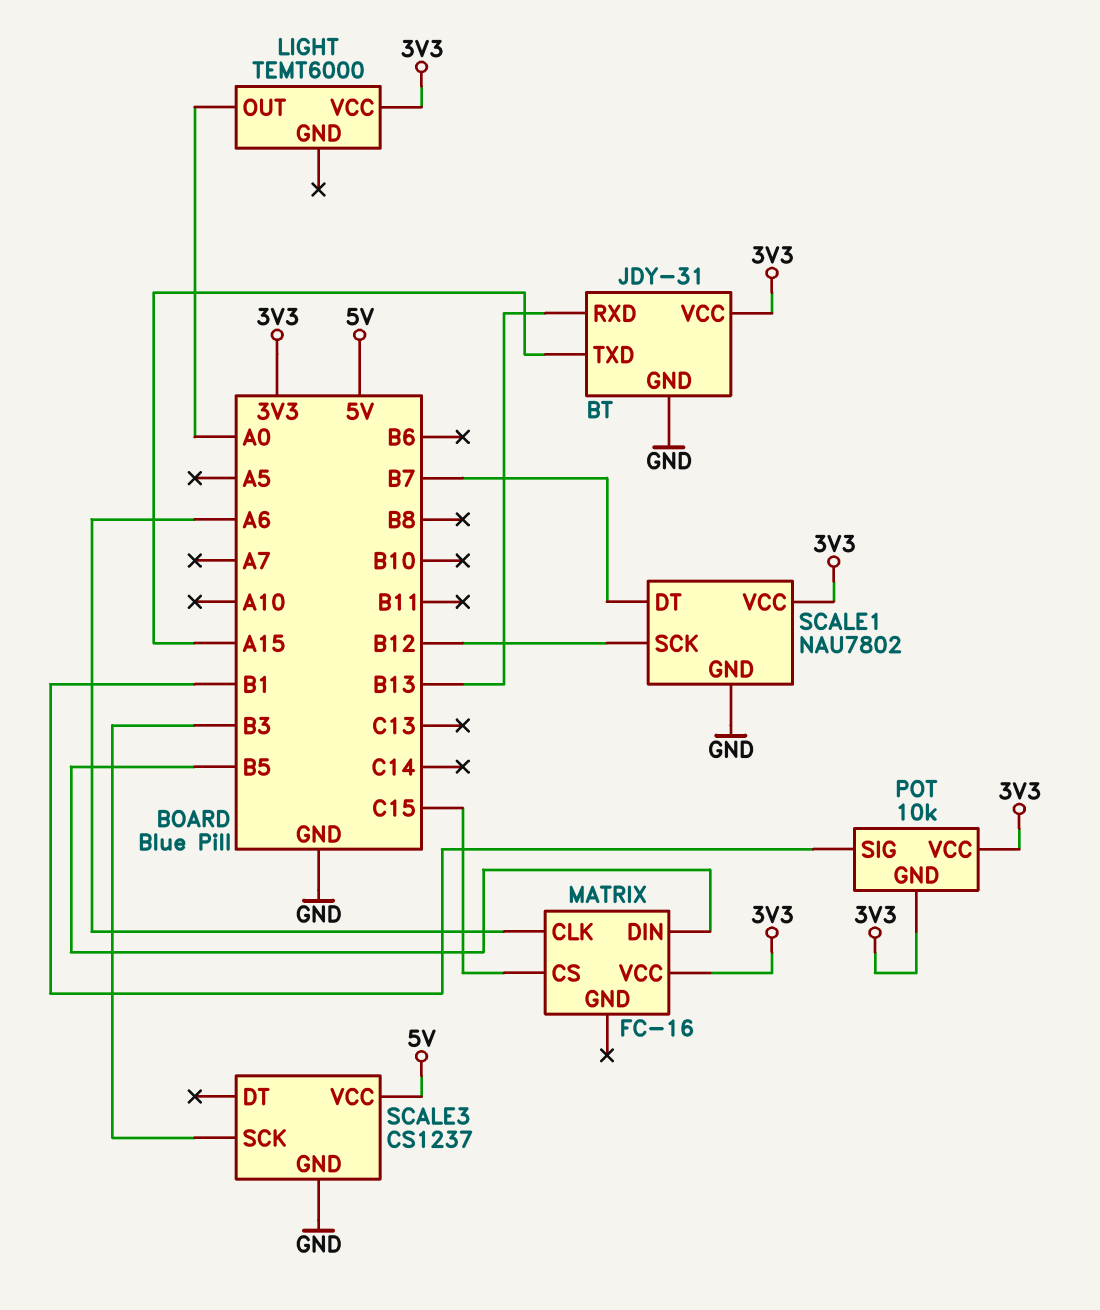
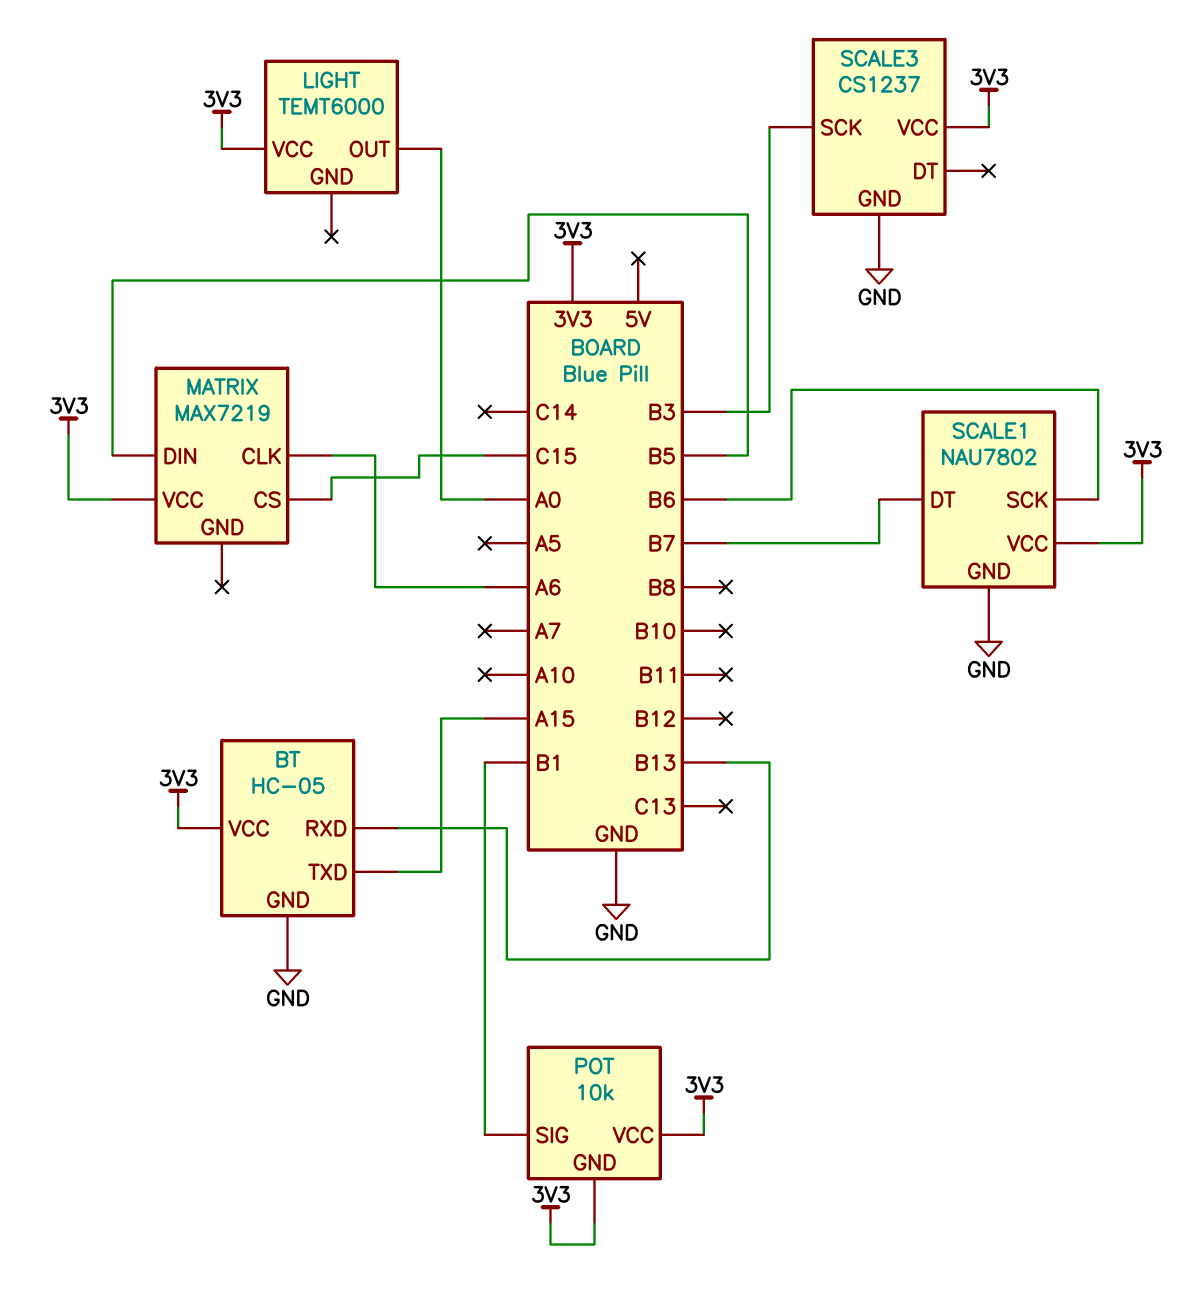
BT: JDY-31 -> HC-05
MATRIX: FC-16 -> MAX7219
SCALE1 pin SCK: B12 -> B6
SCALE3 pin VCC: 5V -> 3V3

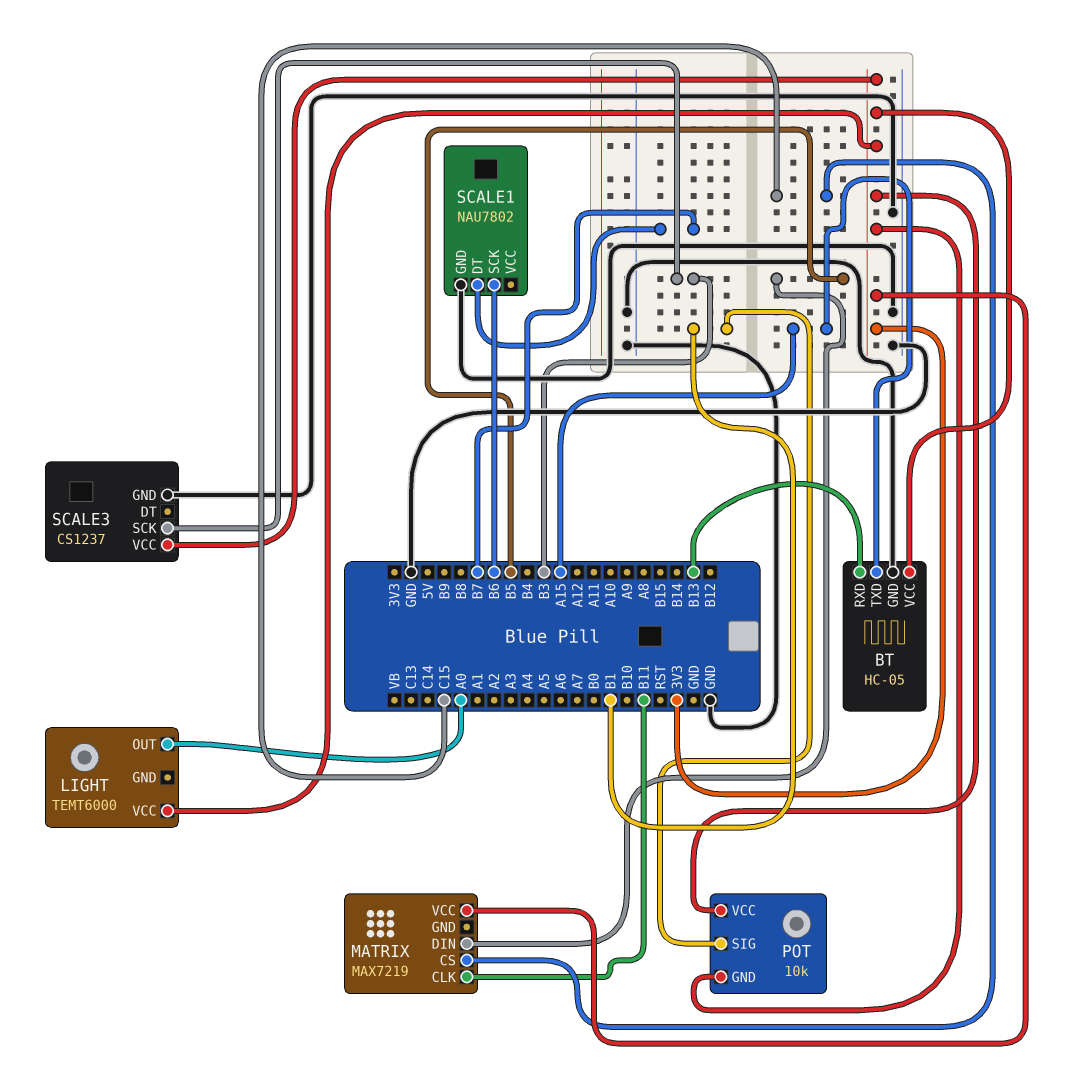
MATRIX pin CLK: A6 -> B11
SCALE1 pin VCC: 3V3 -> none

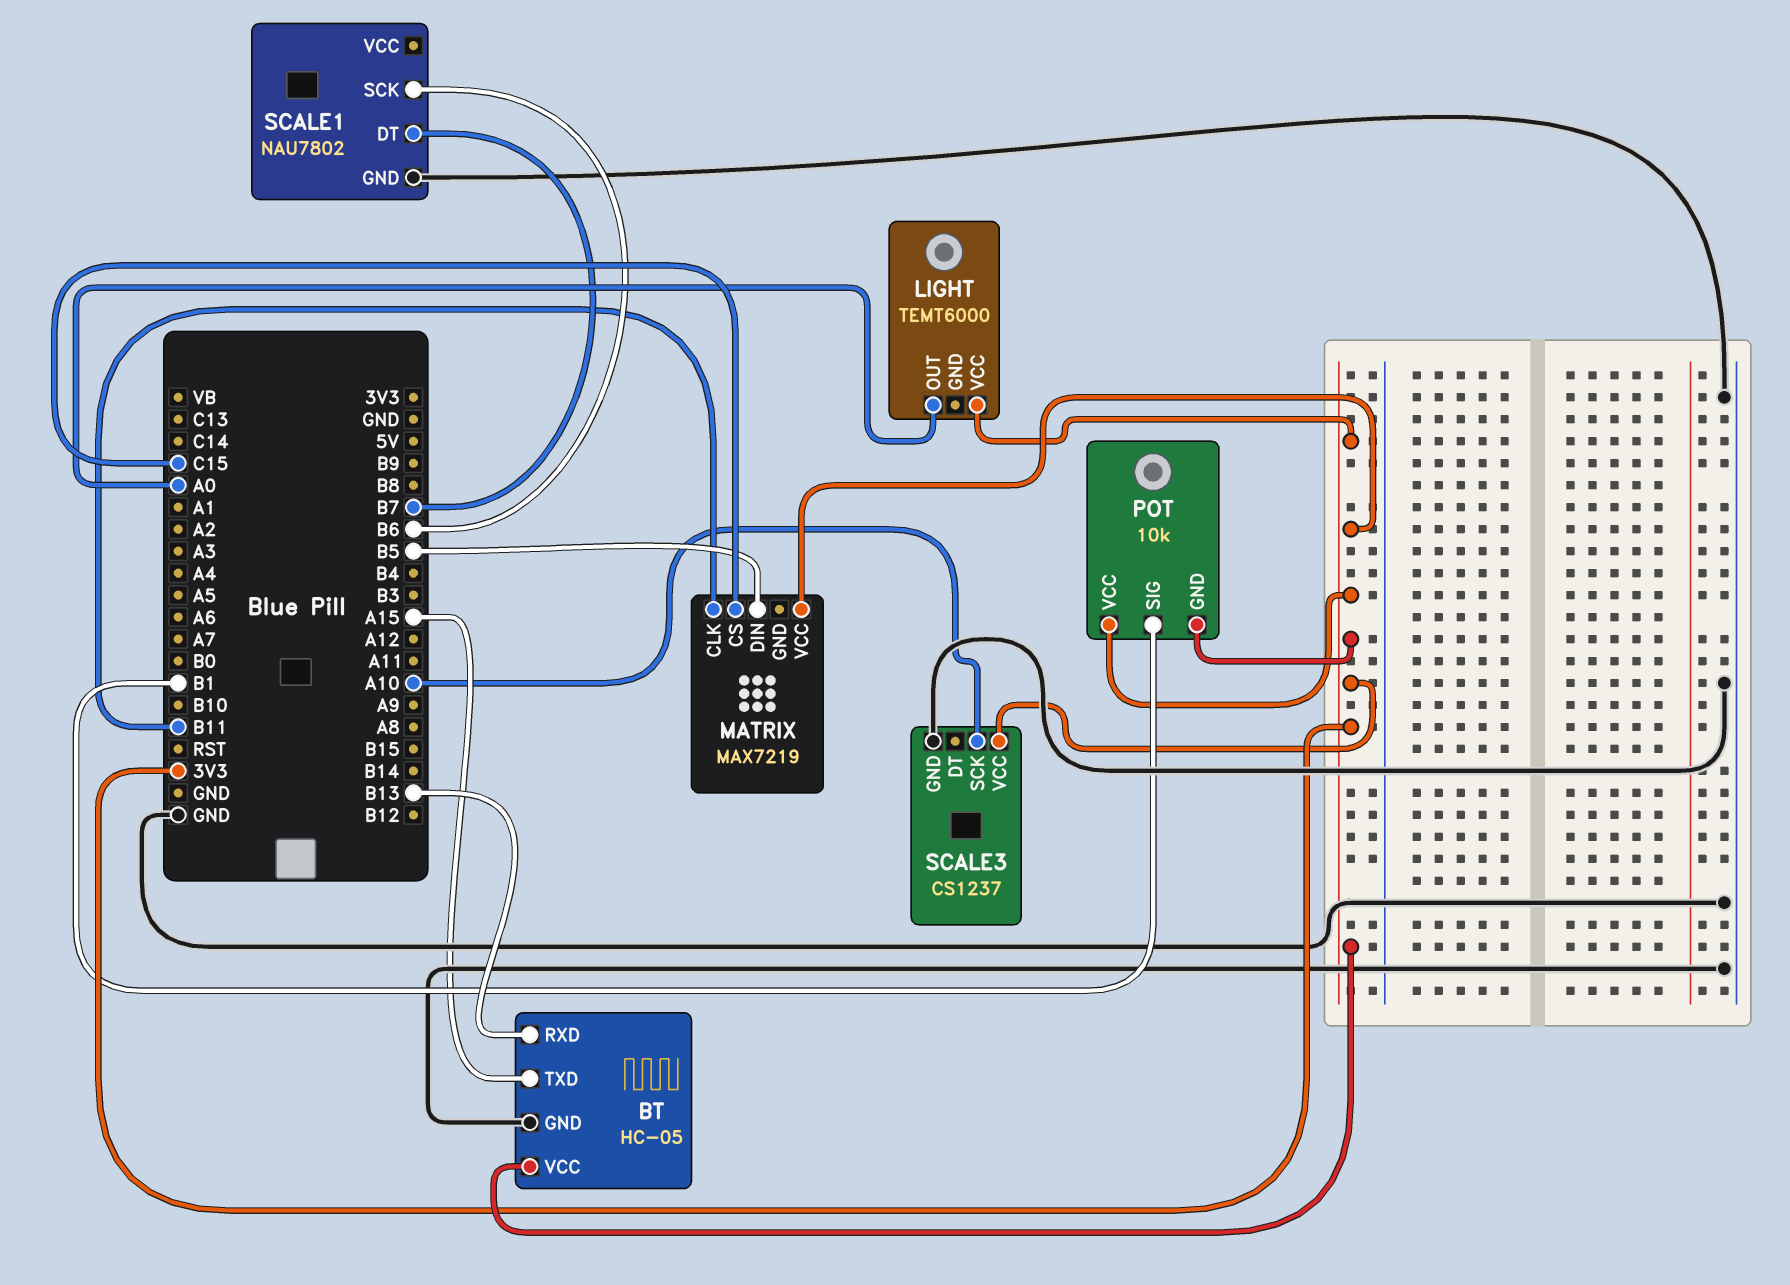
SCALE3 pin SCK: B3 -> A10

